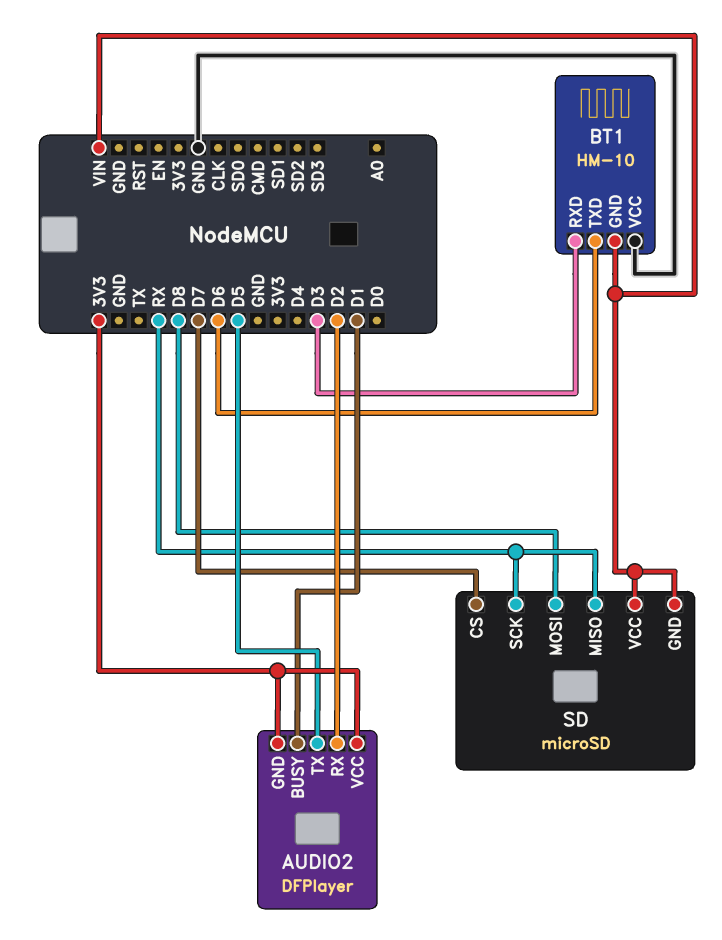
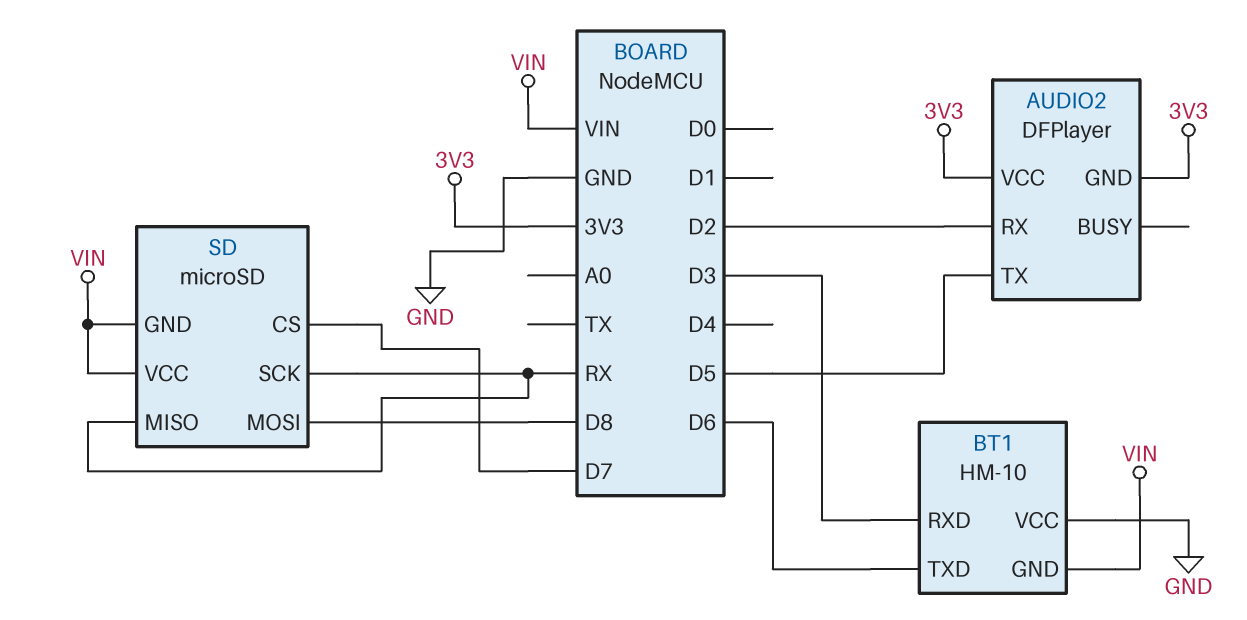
AUDIO2 pin BUSY: D1 -> none

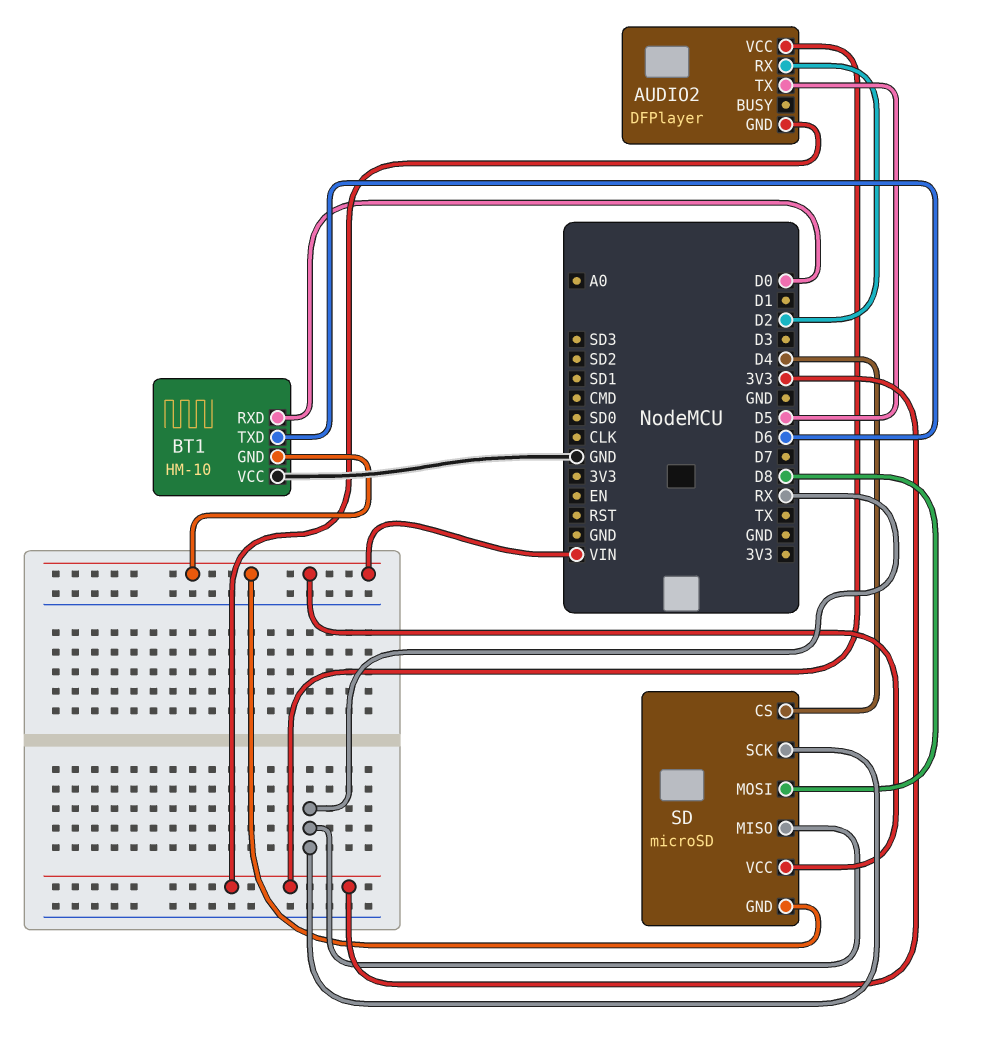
BT1 pin RXD: D3 -> D0
SD pin CS: D7 -> D4

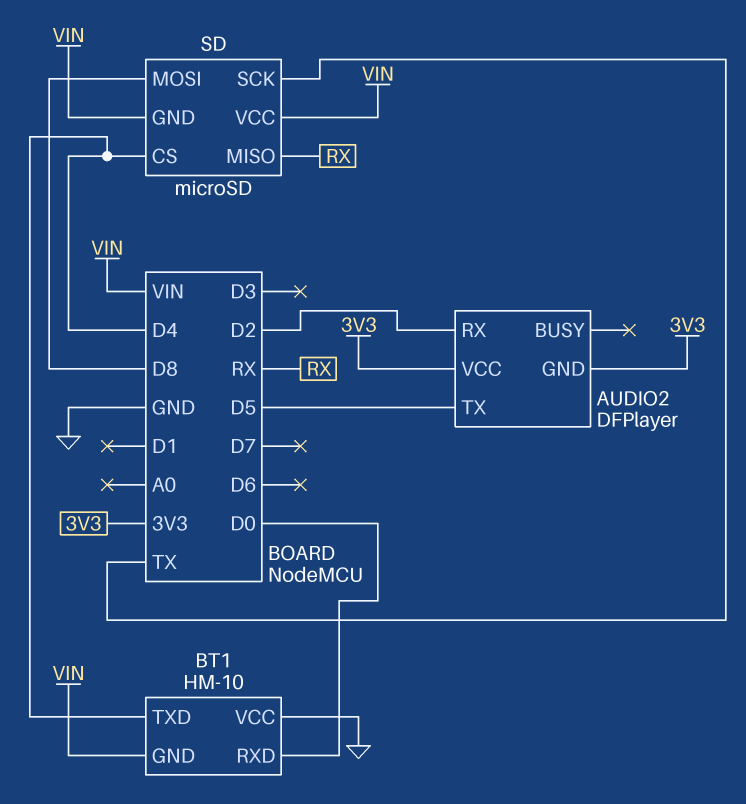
BT1 pin TXD: D6 -> D4
SD pin SCK: RX -> TX

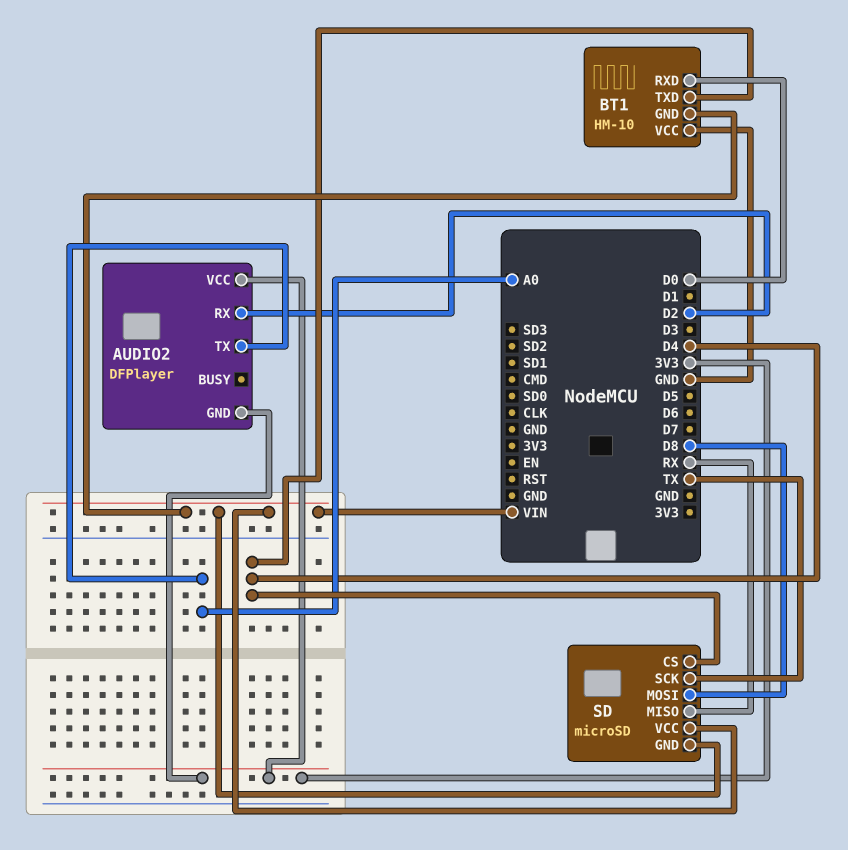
AUDIO2 pin TX: D5 -> A0

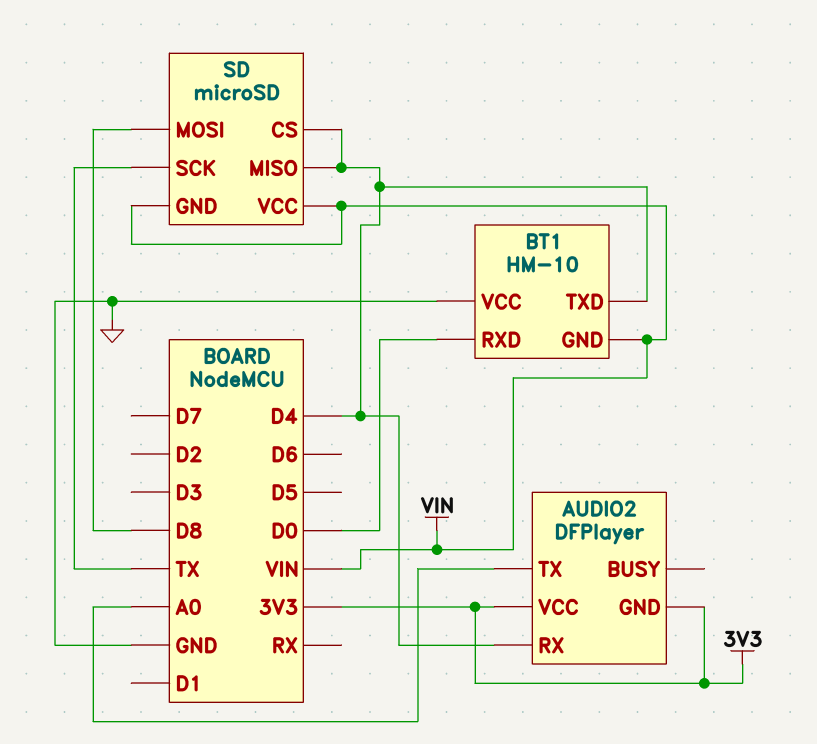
AUDIO2 pin RX: D2 -> D4
SD pin MISO: RX -> D4

